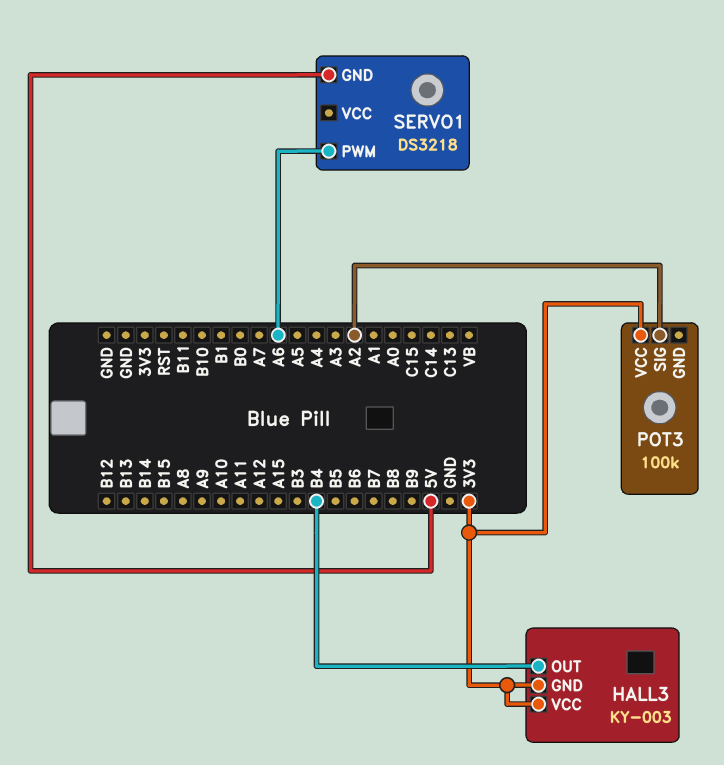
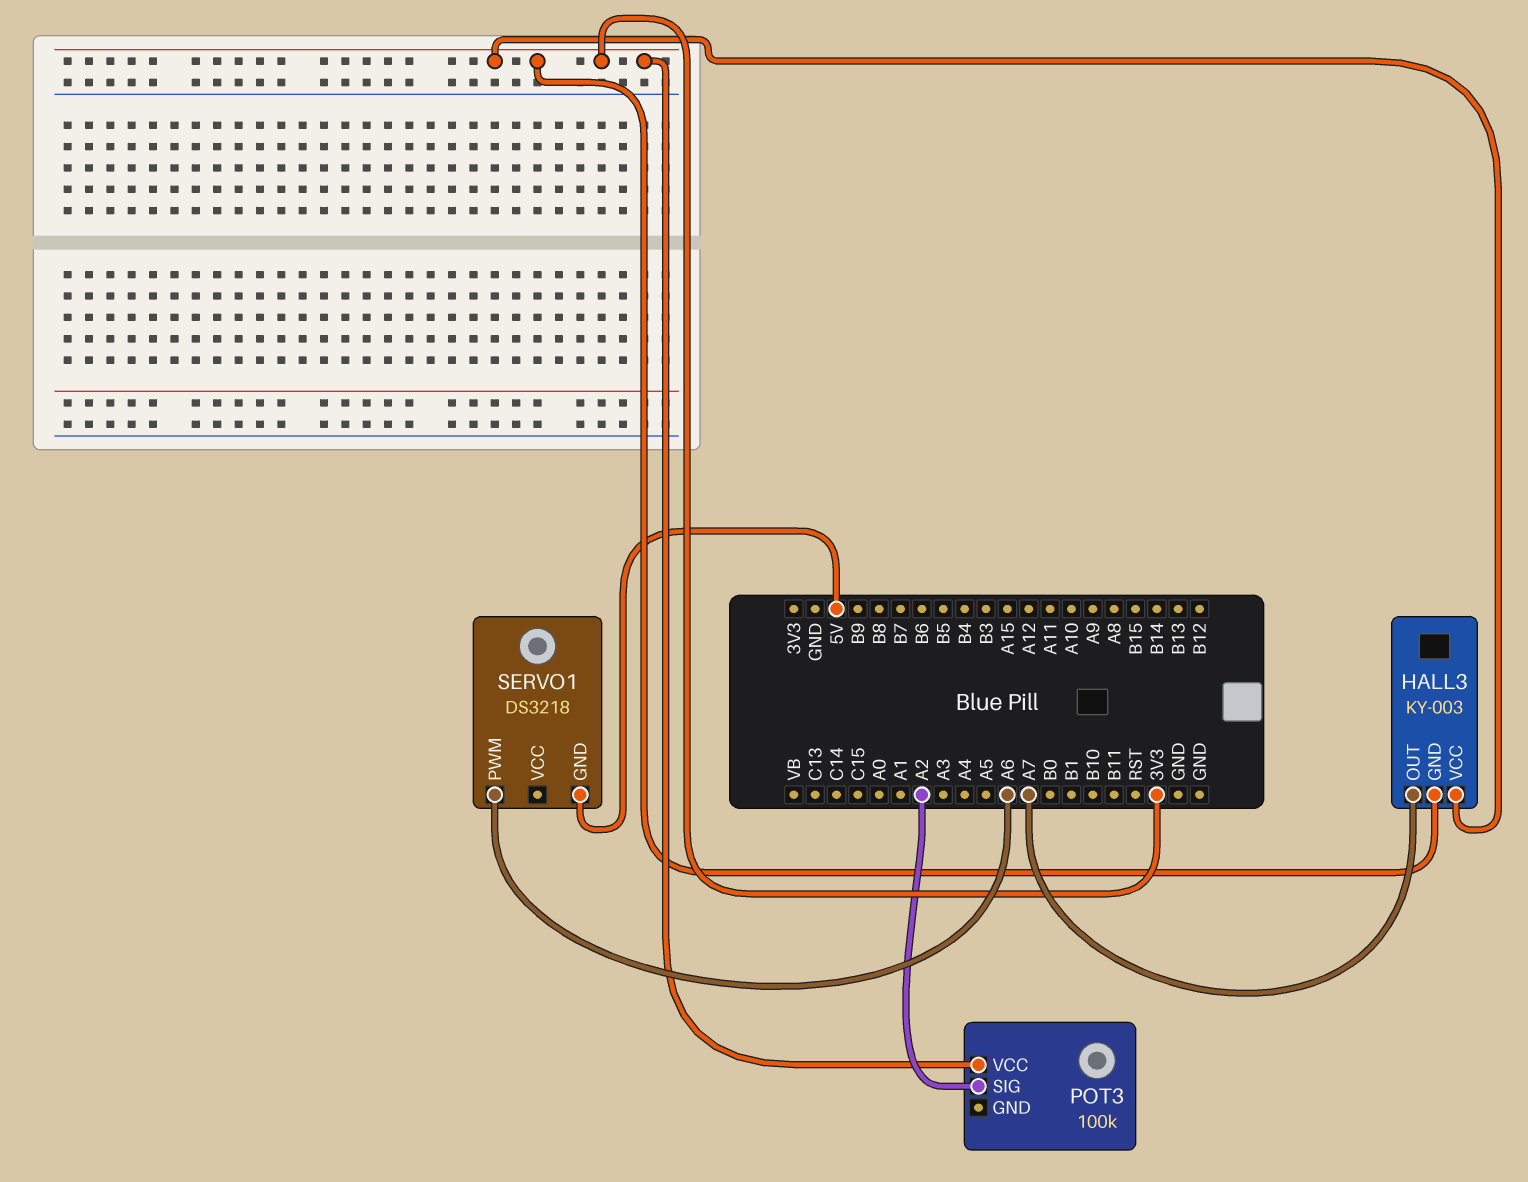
HALL3 pin OUT: B4 -> A7

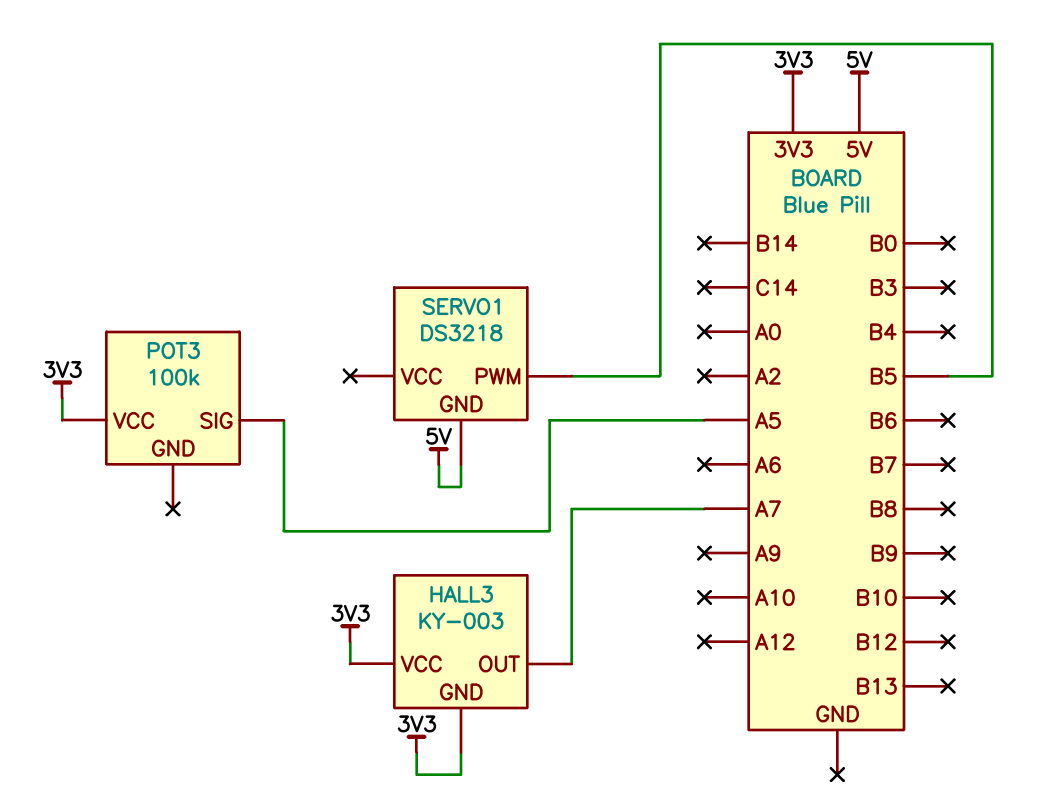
POT3 pin SIG: A2 -> A5
SERVO1 pin PWM: A6 -> B5

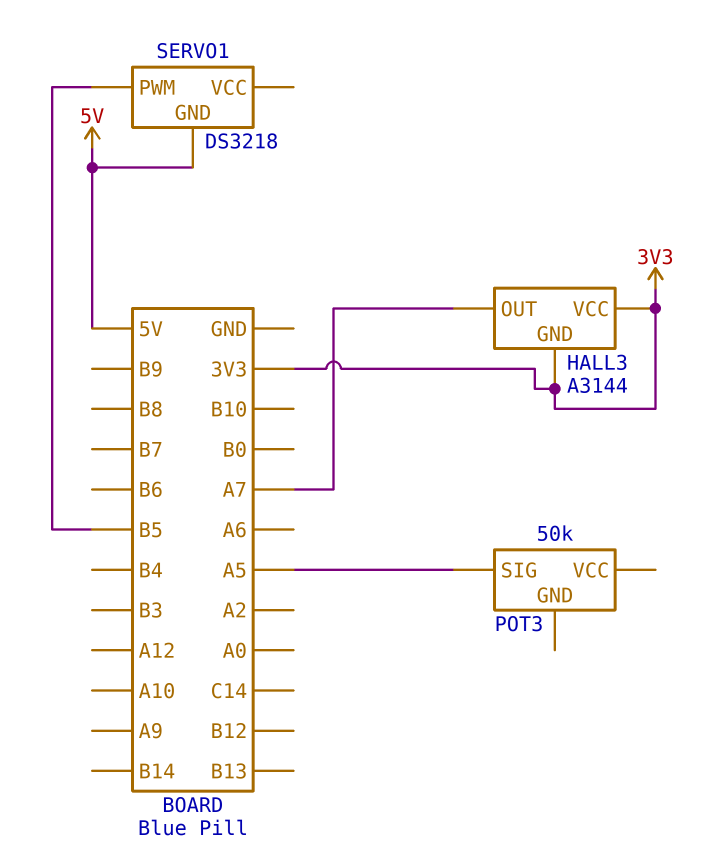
HALL3: KY-003 -> A3144
POT3: 100k -> 50k
POT3 pin VCC: 3V3 -> none

